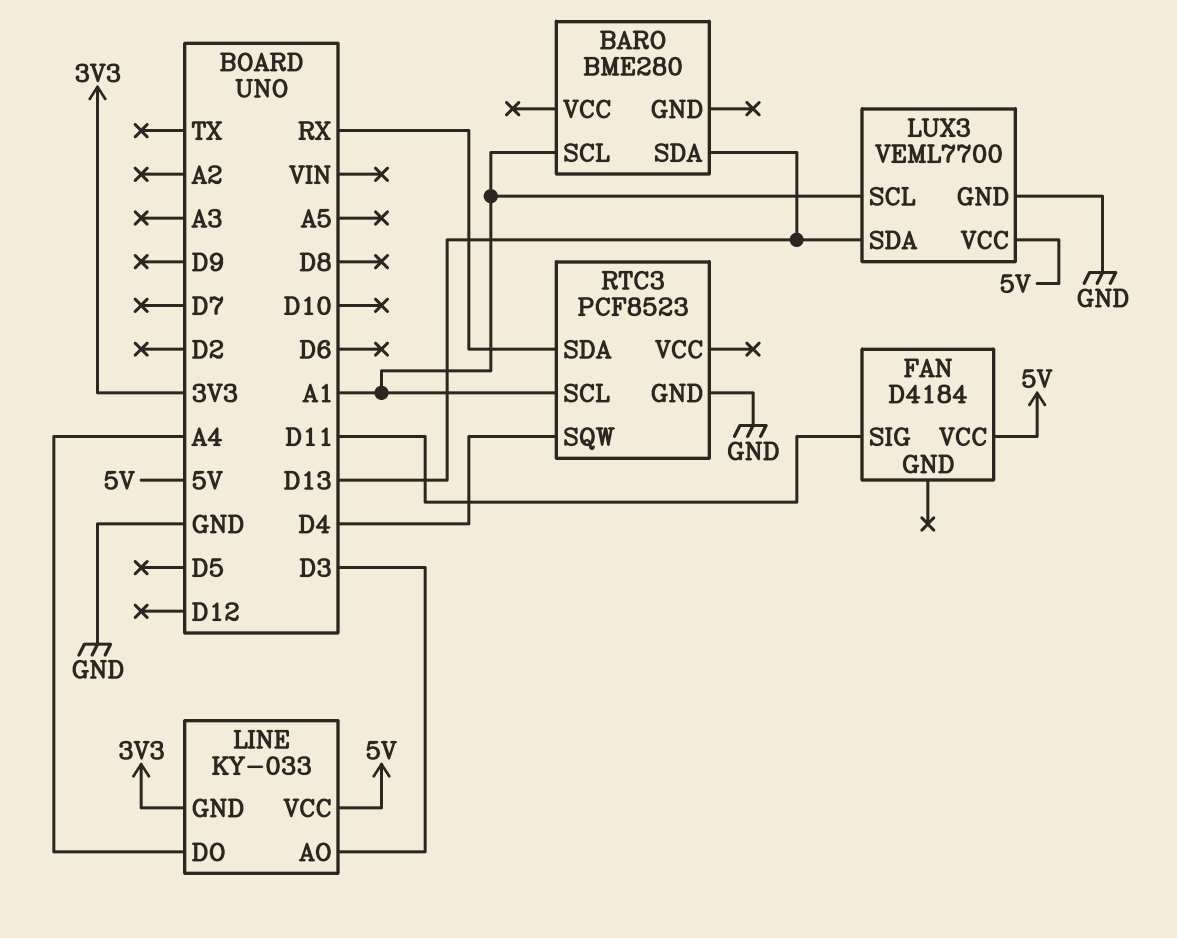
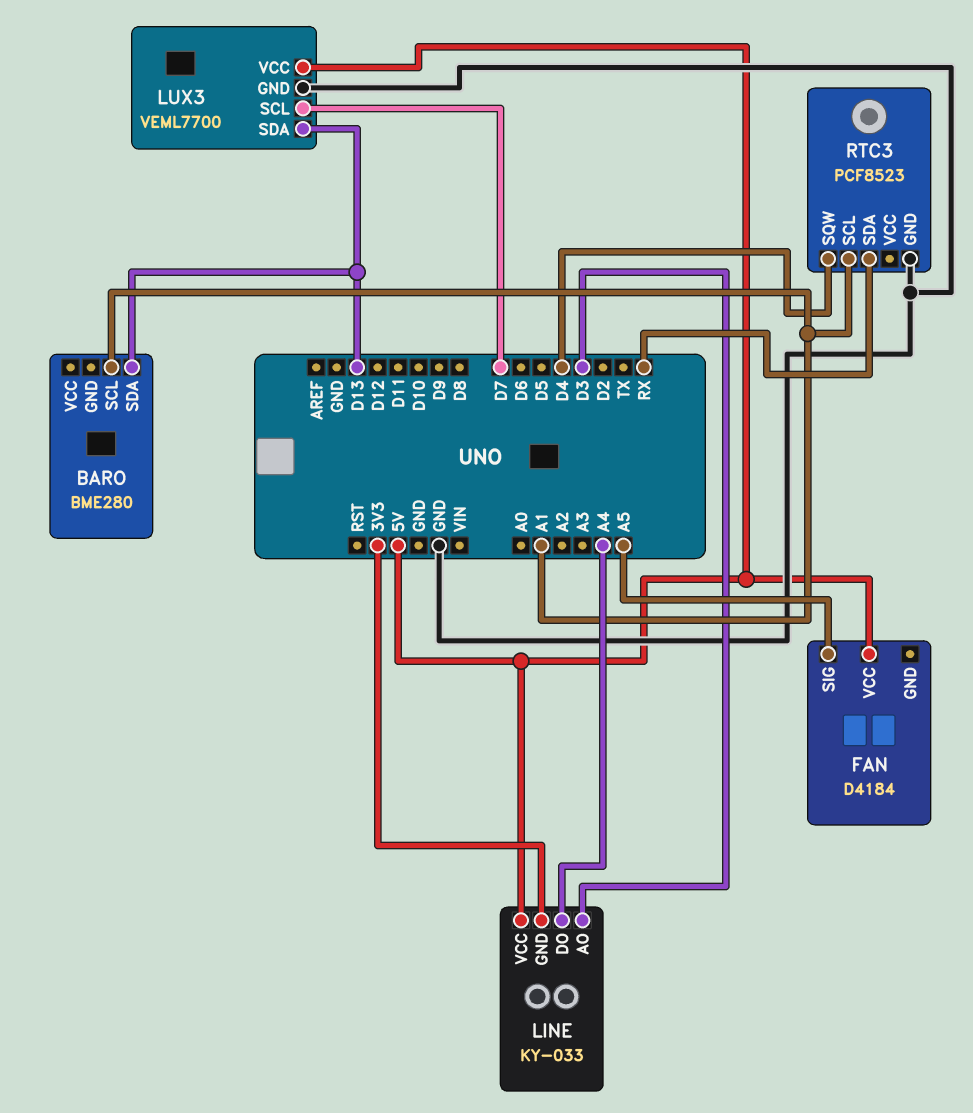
FAN pin SIG: D11 -> A5
LUX3 pin SCL: A1 -> D7

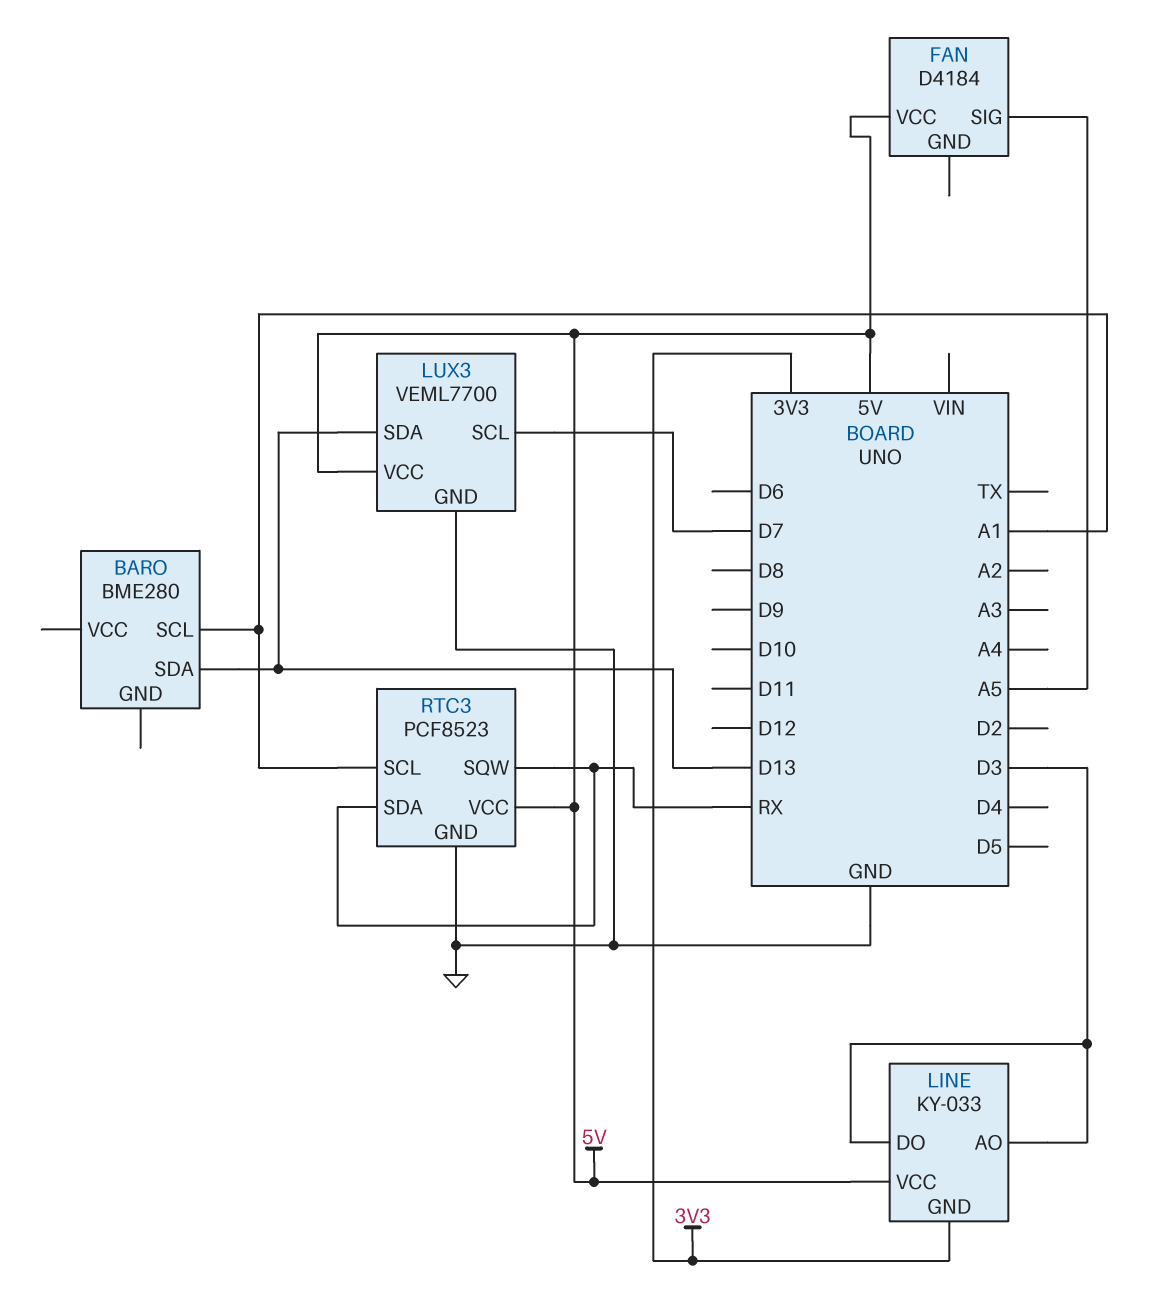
LINE pin DO: A4 -> D3
RTC3 pin SQW: D4 -> RX
RTC3 pin VCC: none -> 5V

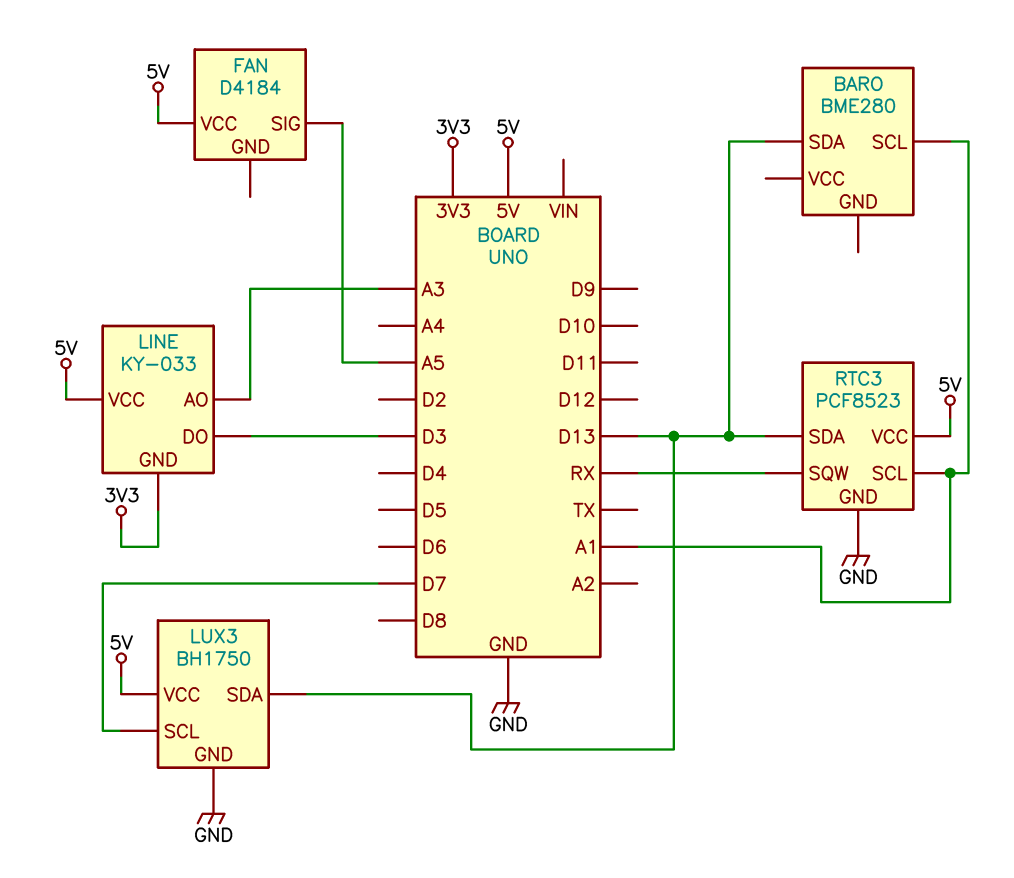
LINE pin AO: D3 -> A3
LUX3: VEML7700 -> BH1750
RTC3 pin SDA: RX -> D13

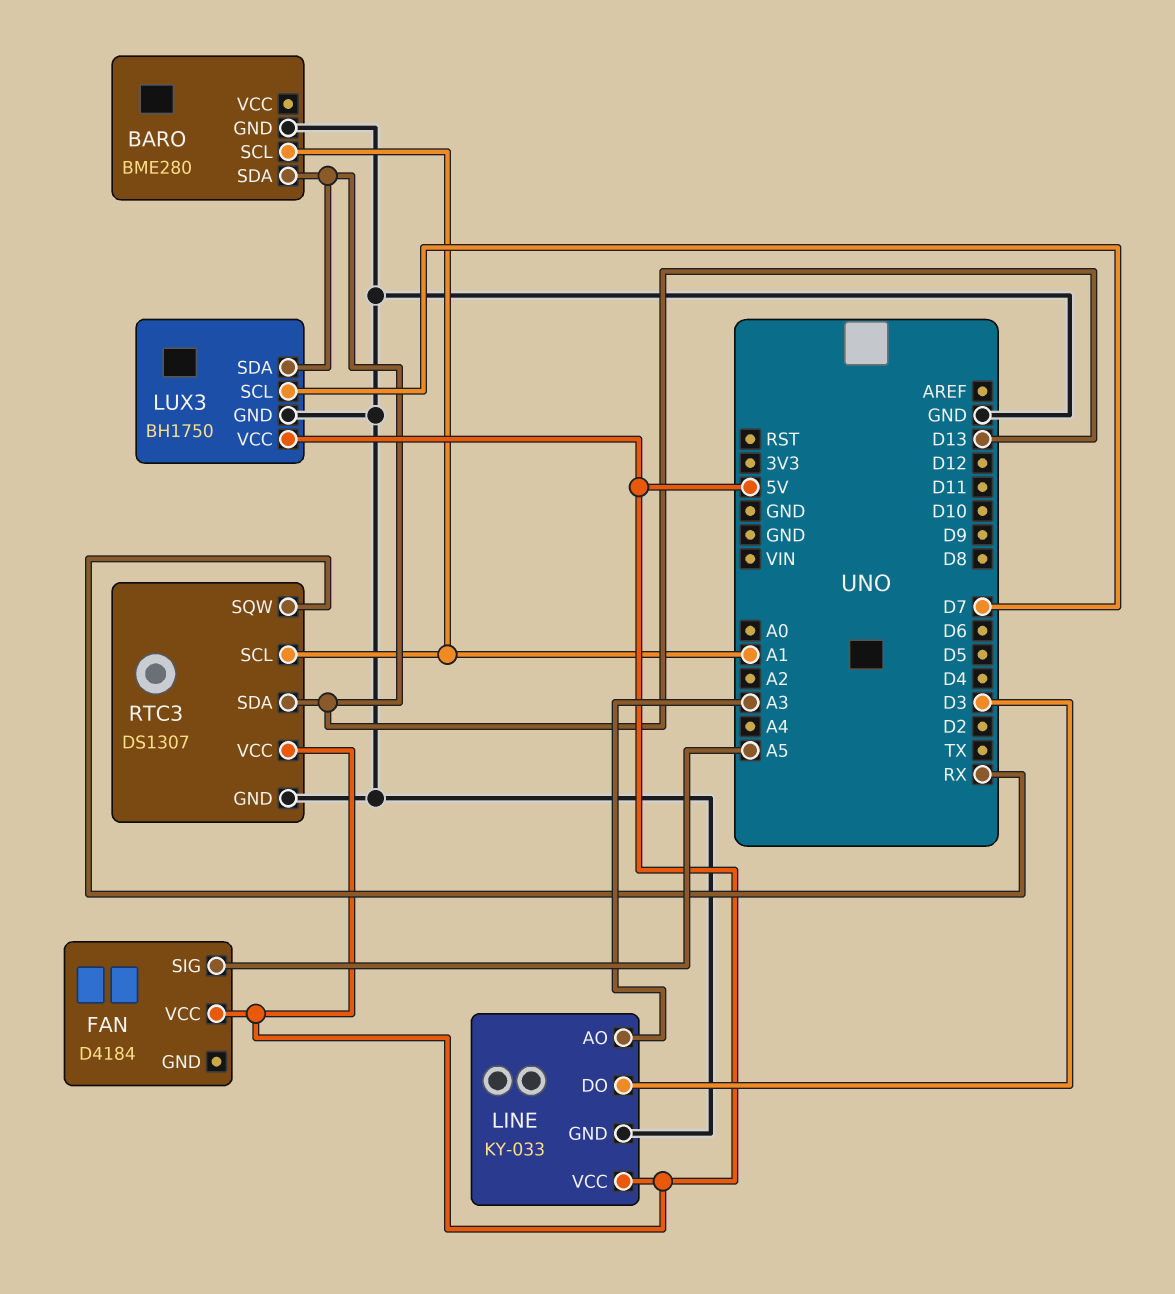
BARO pin GND: none -> GND
LINE pin GND: 3V3 -> GND
RTC3: PCF8523 -> DS1307

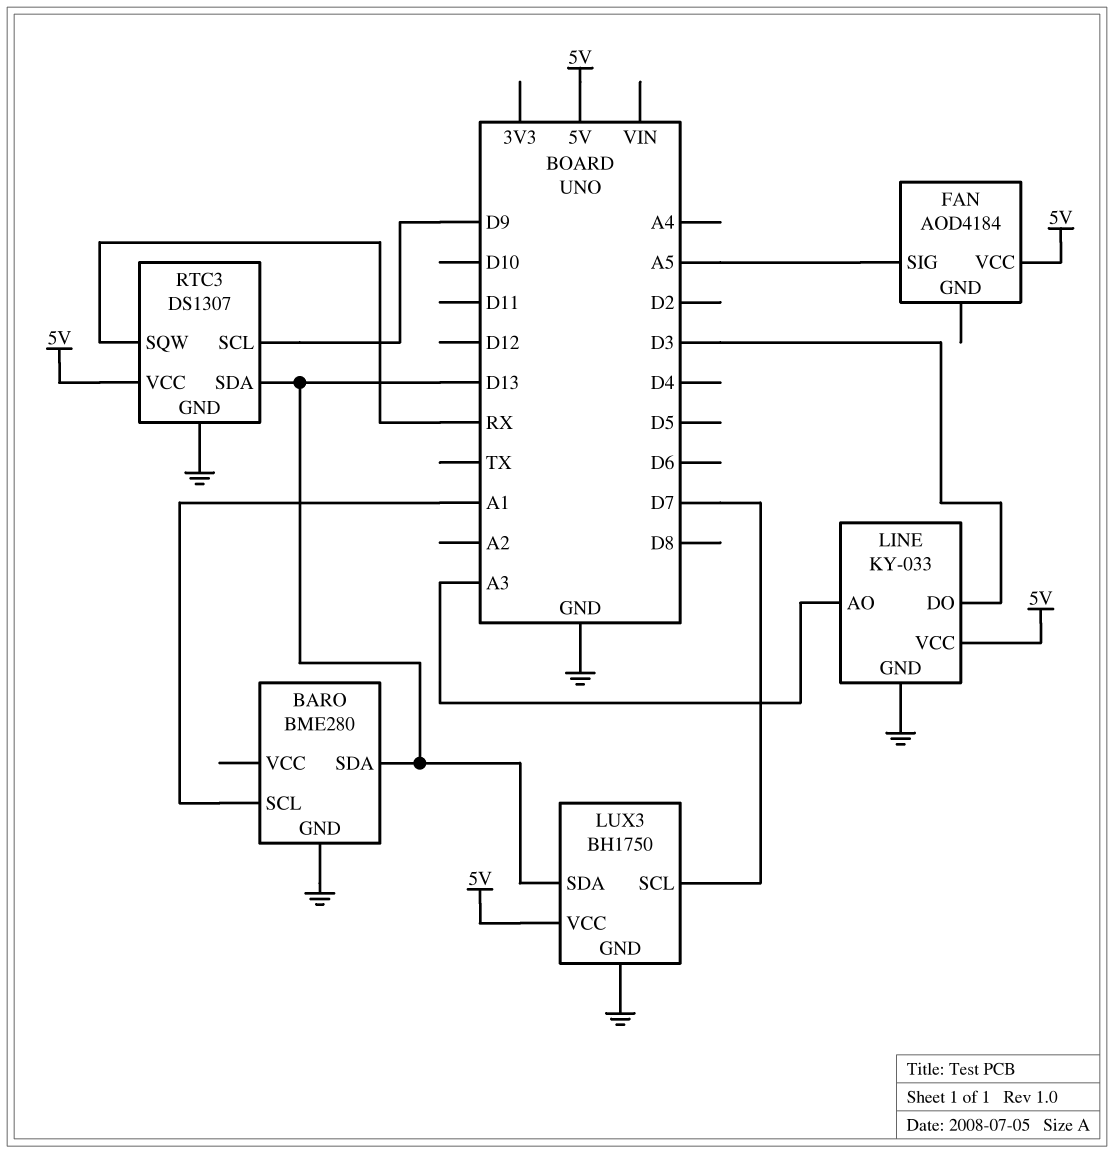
FAN: D4184 -> AOD4184
RTC3 pin SCL: A1 -> D9

